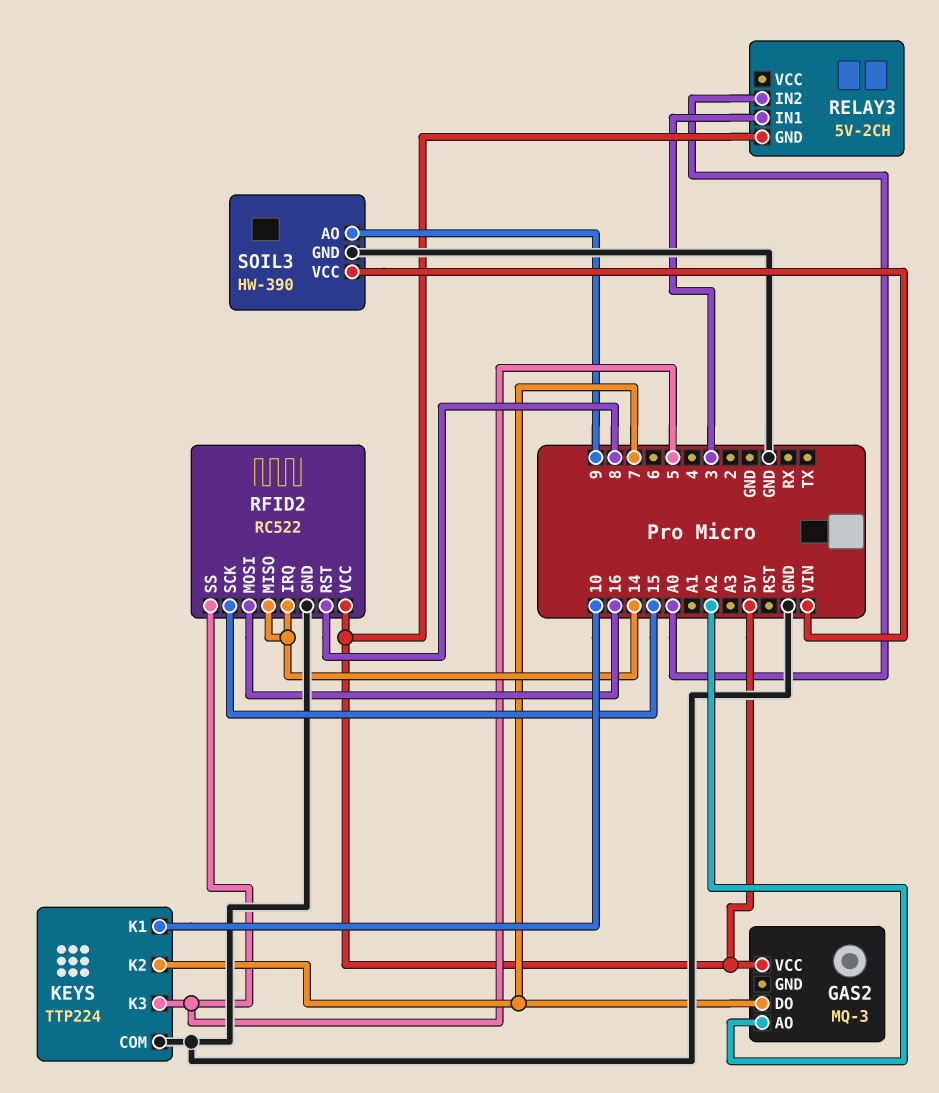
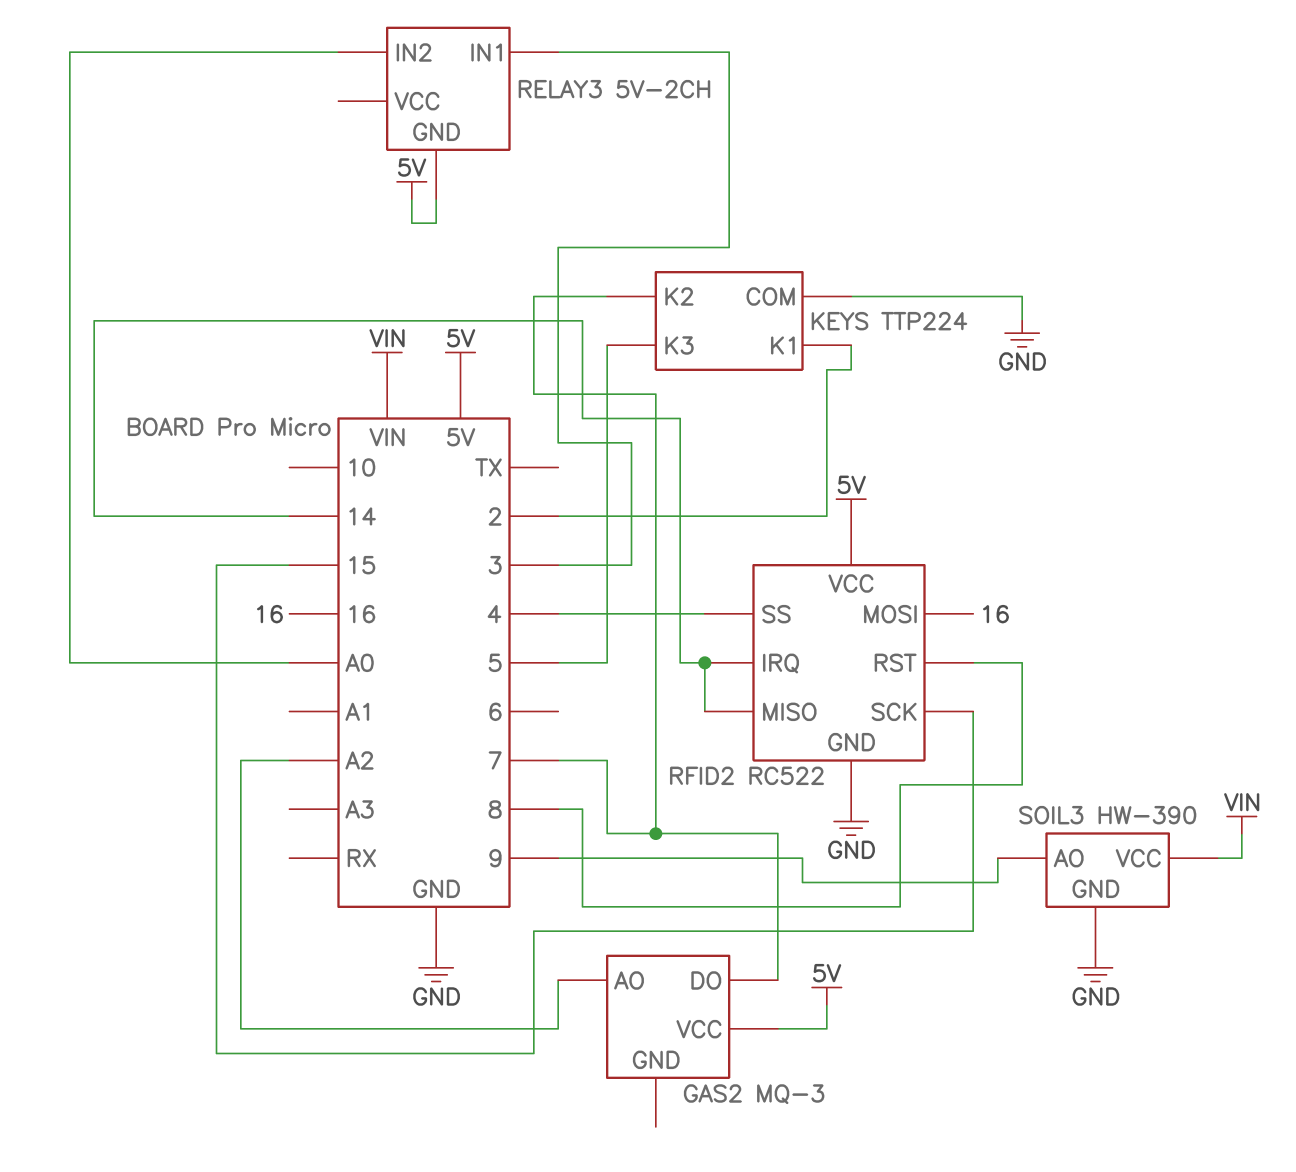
KEYS pin K1: 10 -> 2
RFID2 pin SS: 5 -> 4

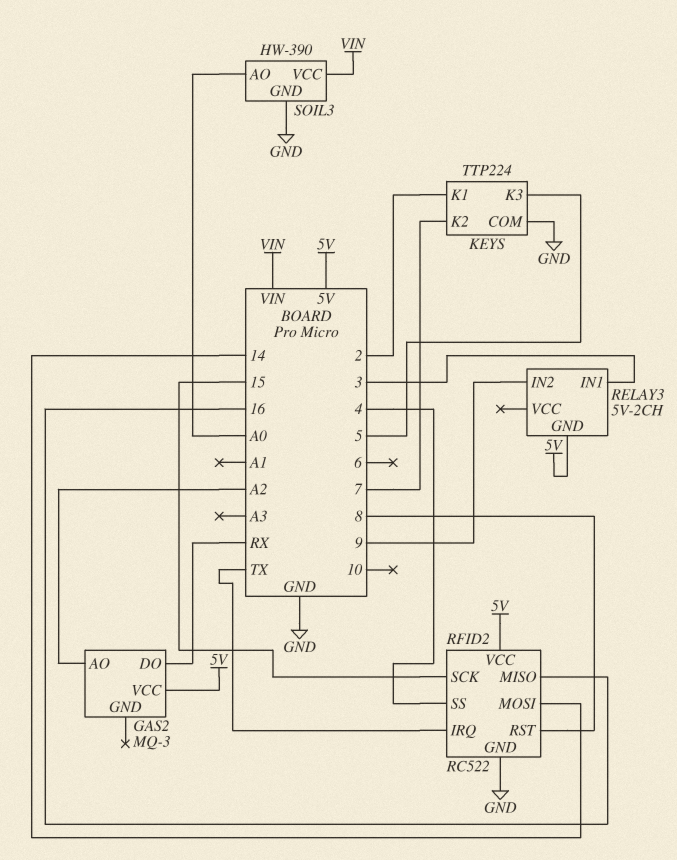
GAS2 pin DO: 7 -> RX
RELAY3 pin IN2: A0 -> 9
RFID2 pin IRQ: 14 -> TX
RFID2 pin MISO: 14 -> 16
RFID2 pin MOSI: 16 -> 14
SOIL3 pin AO: 9 -> A0

